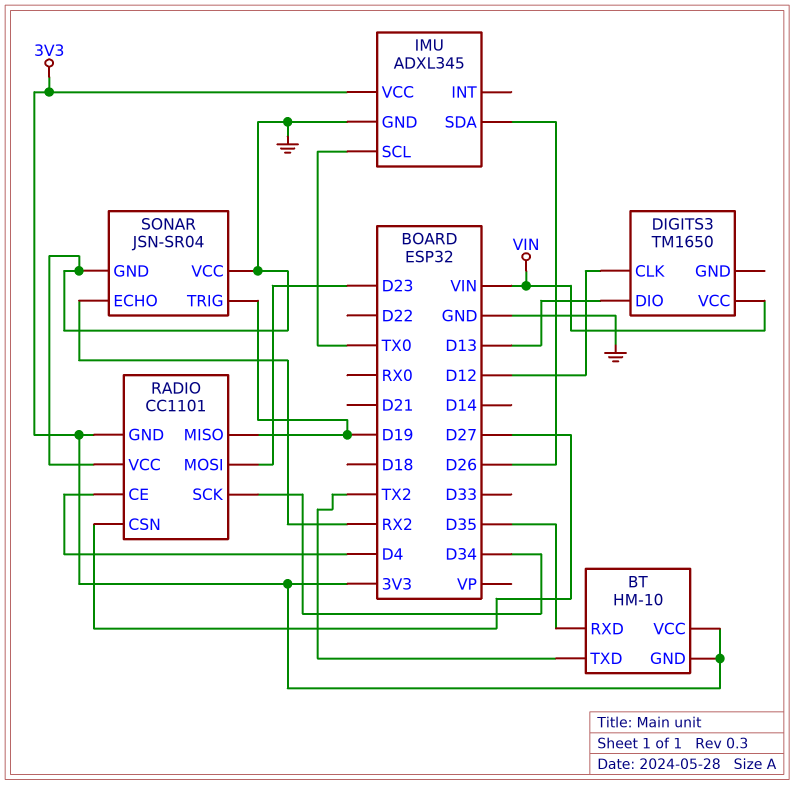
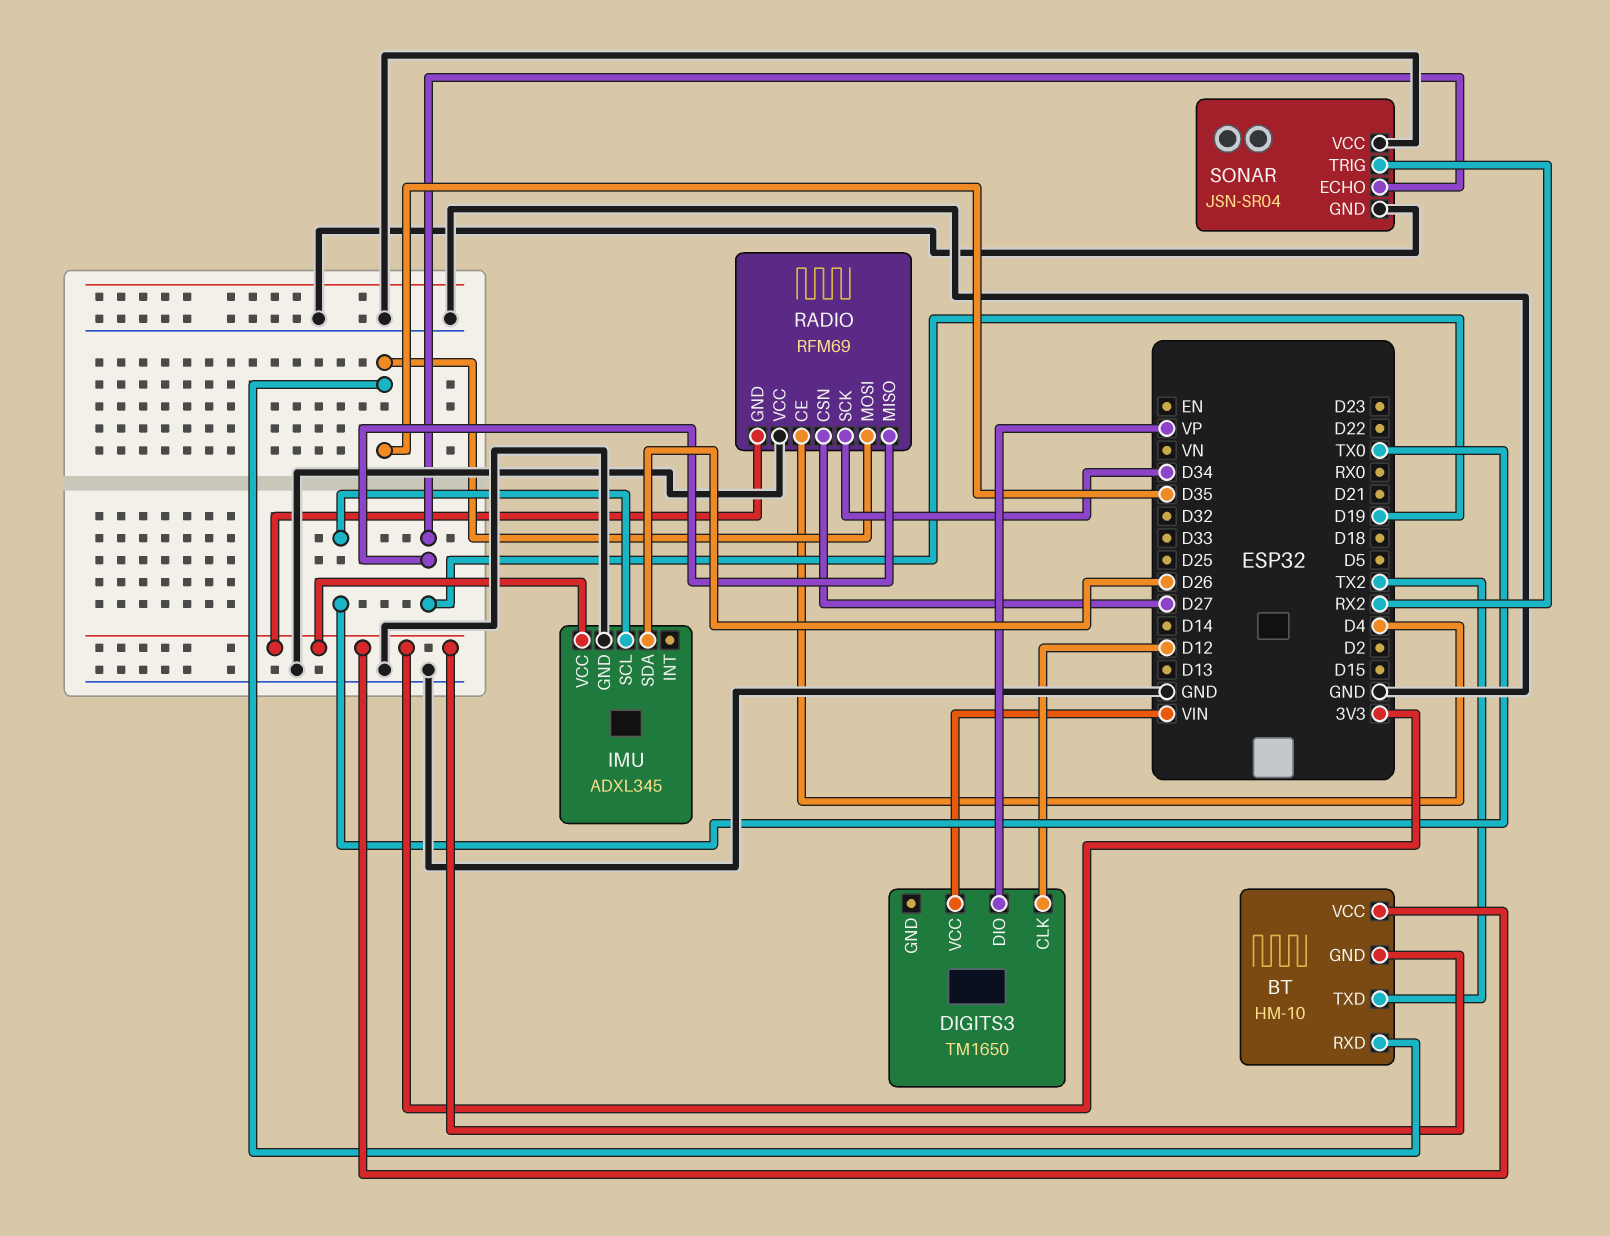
DIGITS3 pin DIO: D13 -> VP
RADIO: CC1101 -> RFM69
RADIO pin MOSI: D23 -> D35
SONAR pin ECHO: RX2 -> D19
SONAR pin TRIG: D19 -> RX2

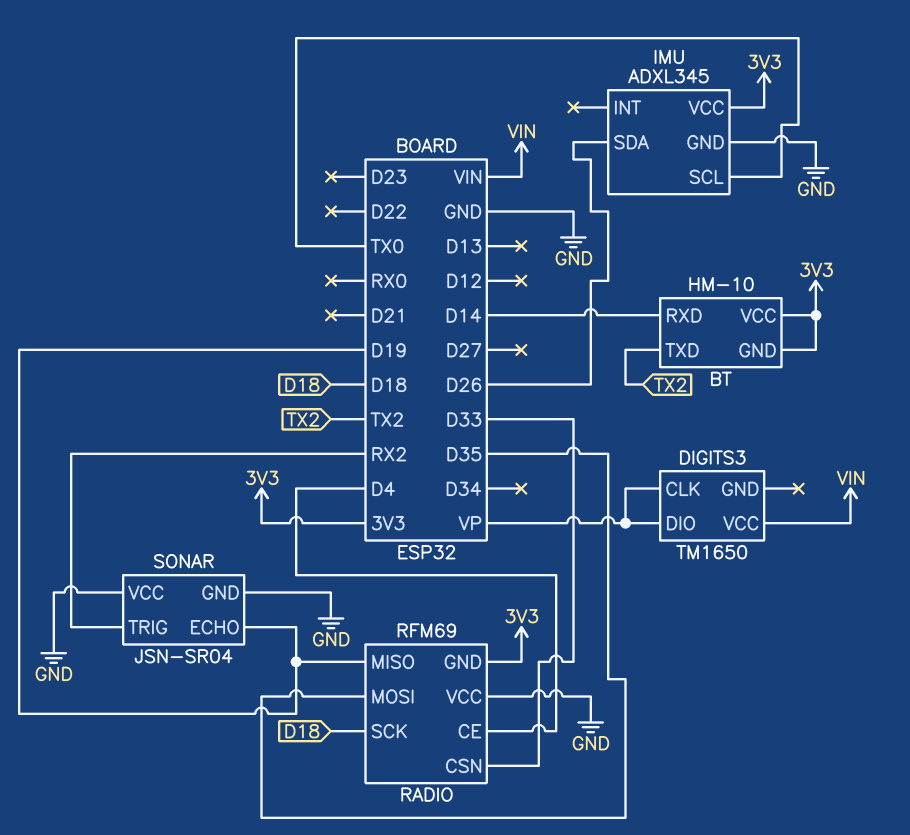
BT pin RXD: D35 -> D14
DIGITS3 pin CLK: D12 -> VP
RADIO pin CSN: D27 -> D33
RADIO pin SCK: D34 -> D18

